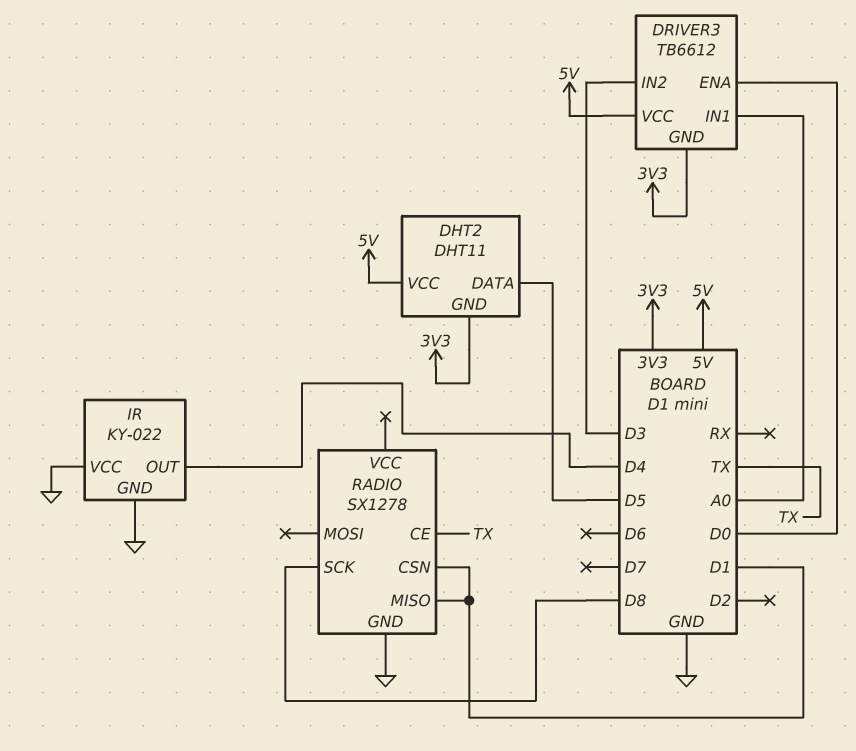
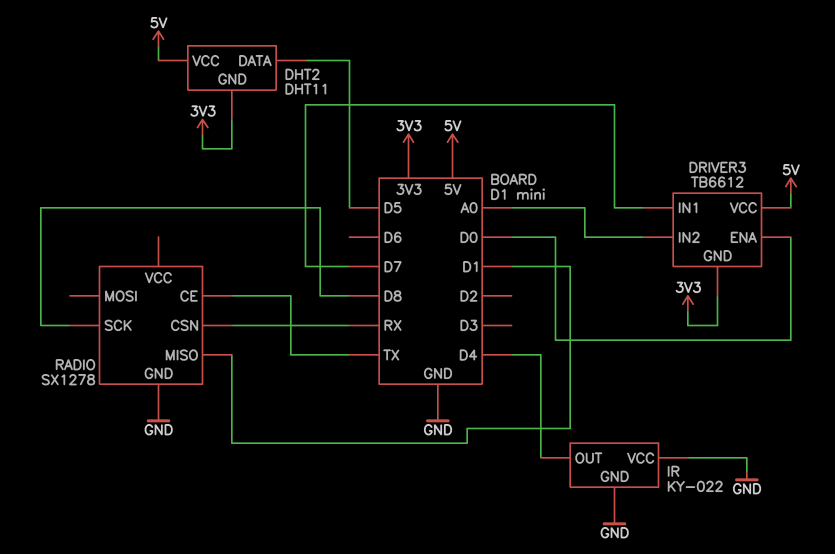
DRIVER3 pin IN1: A0 -> D7
DRIVER3 pin IN2: D3 -> A0
RADIO pin CSN: D1 -> RX

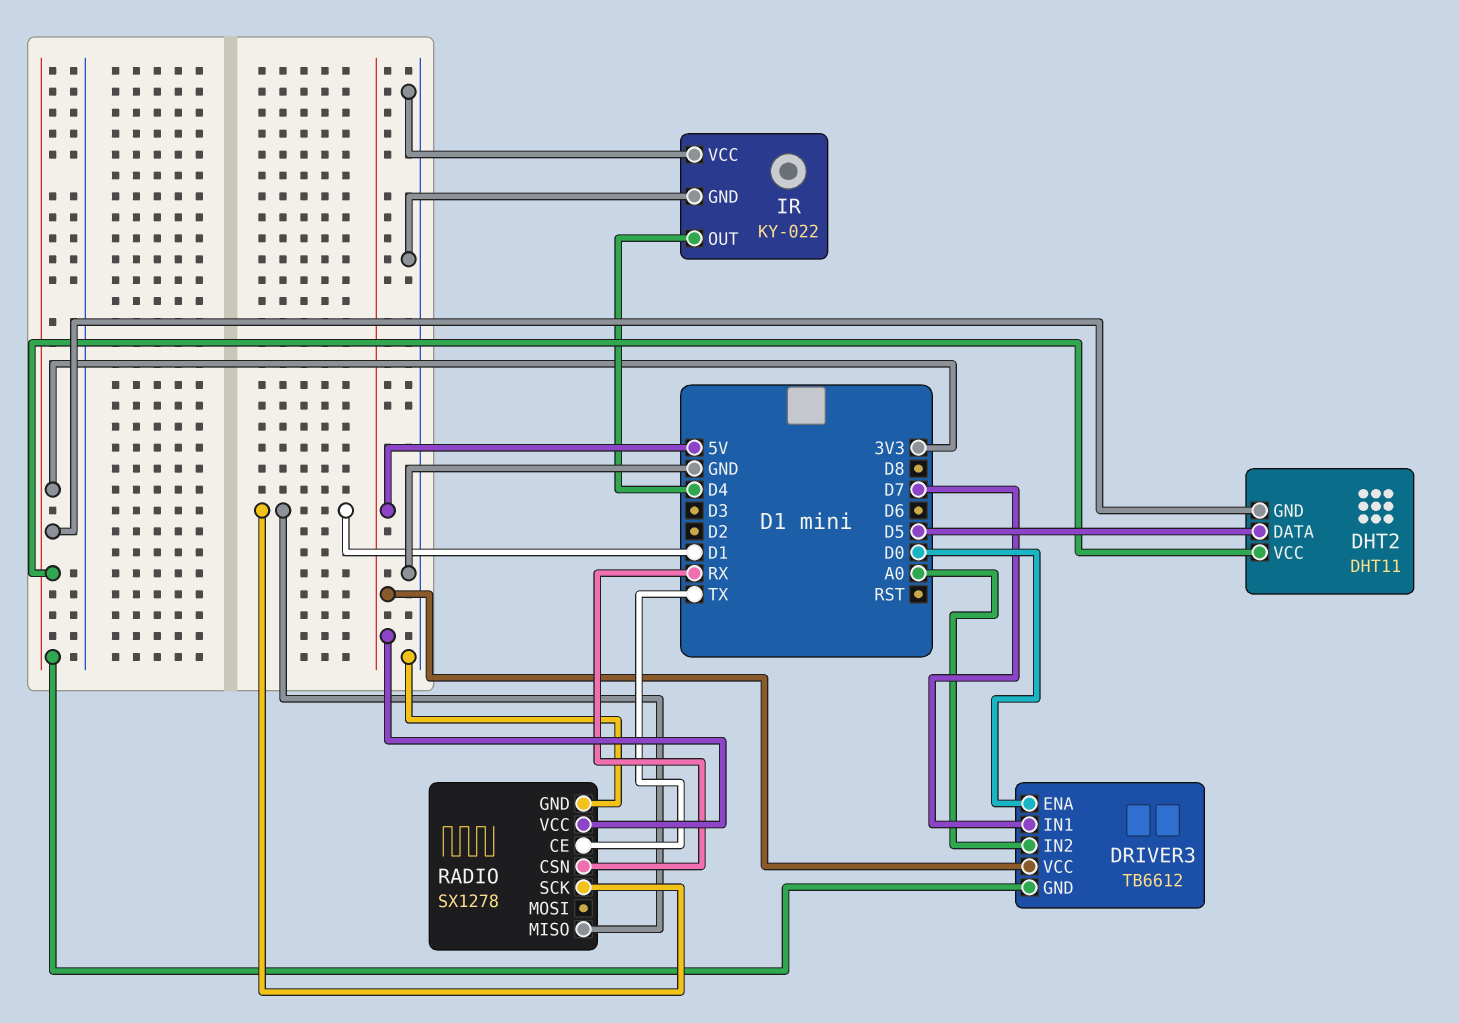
DHT2 pin VCC: 5V -> 3V3
RADIO pin SCK: D8 -> D1
RADIO pin VCC: none -> 5V

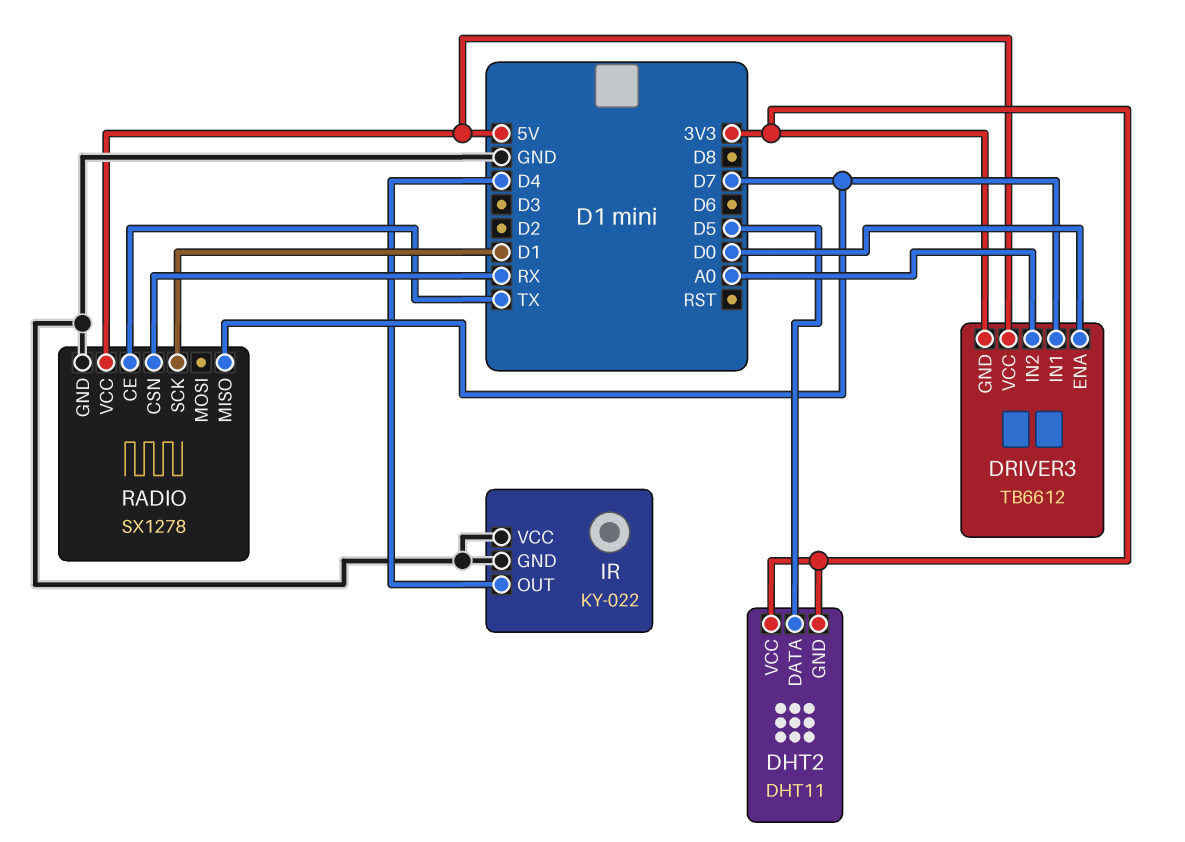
RADIO pin MISO: D1 -> D7

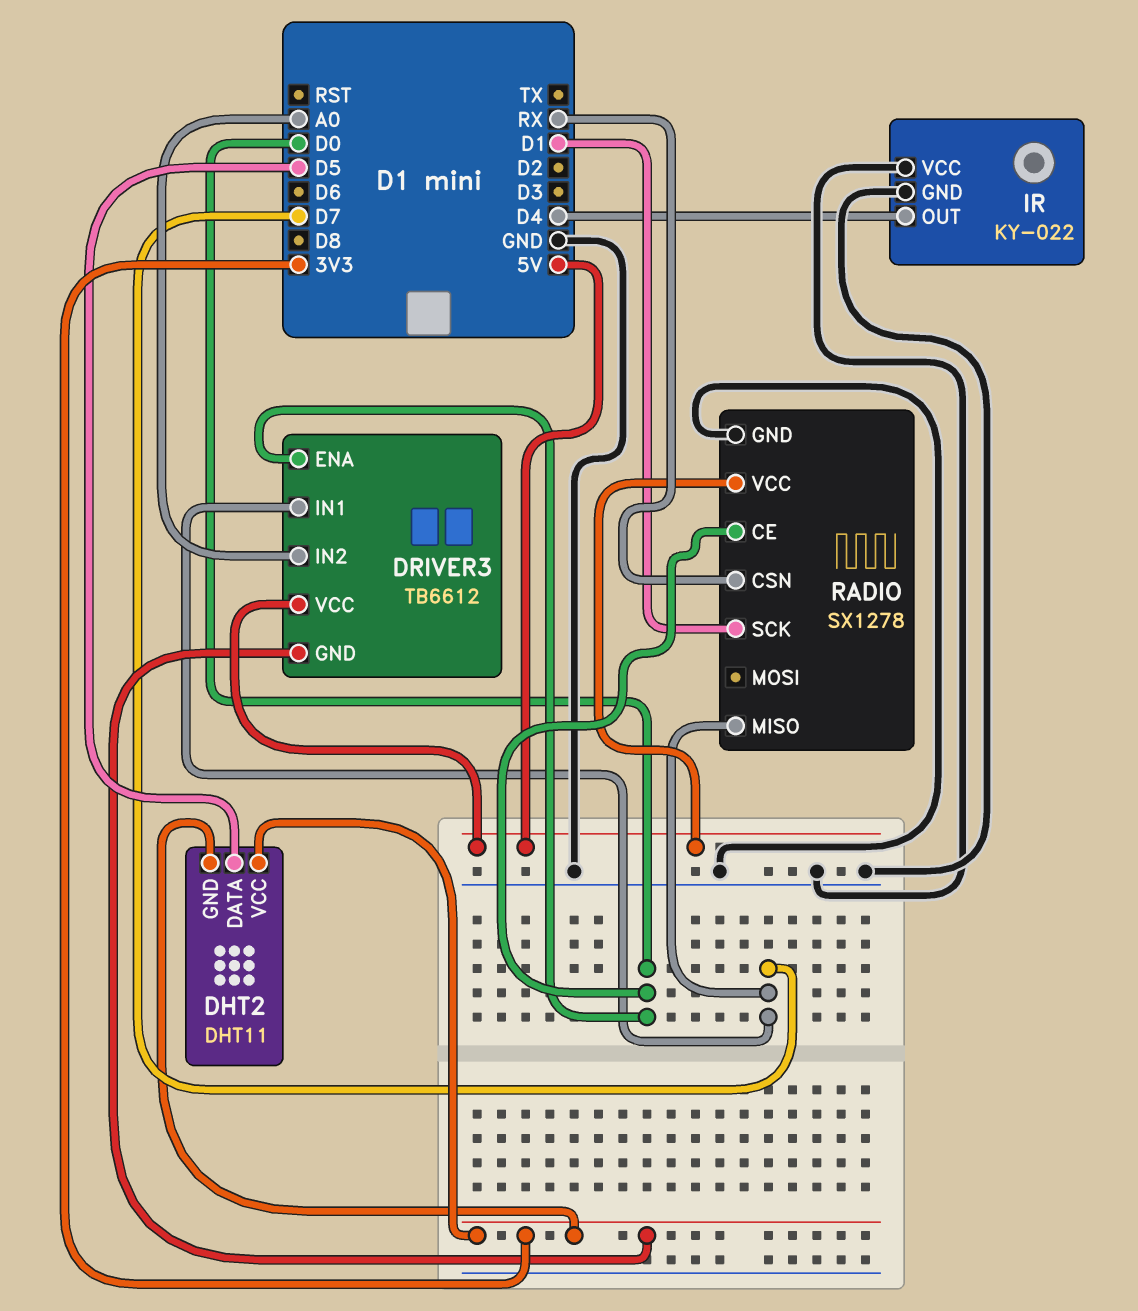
RADIO pin CE: TX -> D0

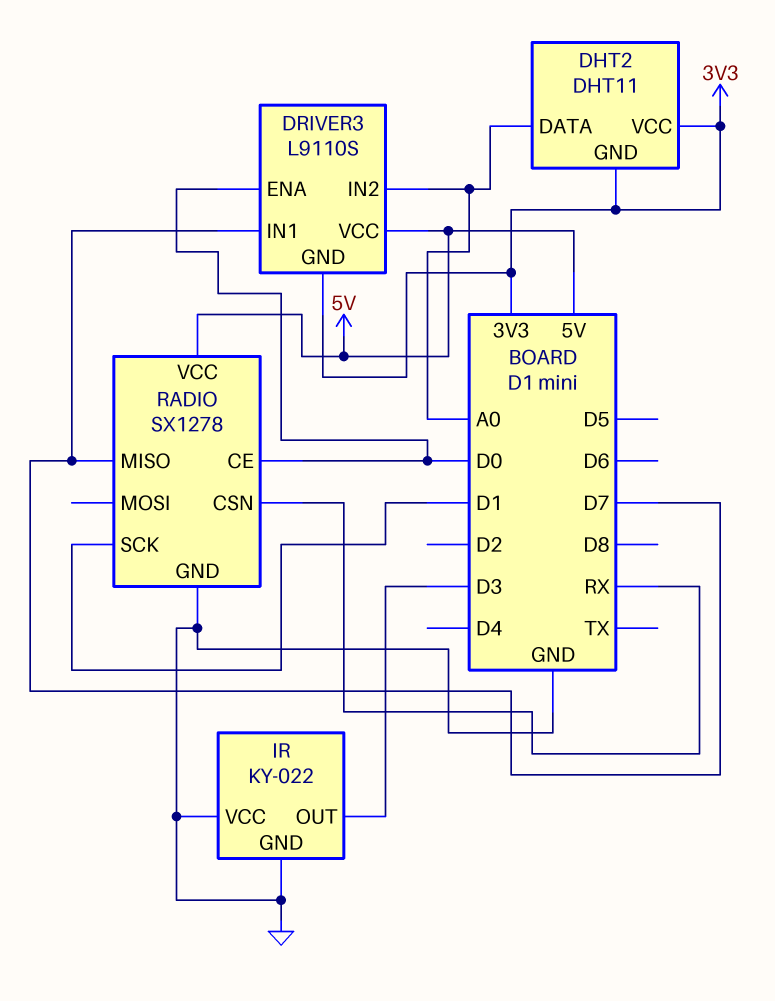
DHT2 pin DATA: D5 -> A0
DRIVER3: TB6612 -> L9110S
IR pin OUT: D4 -> D3

